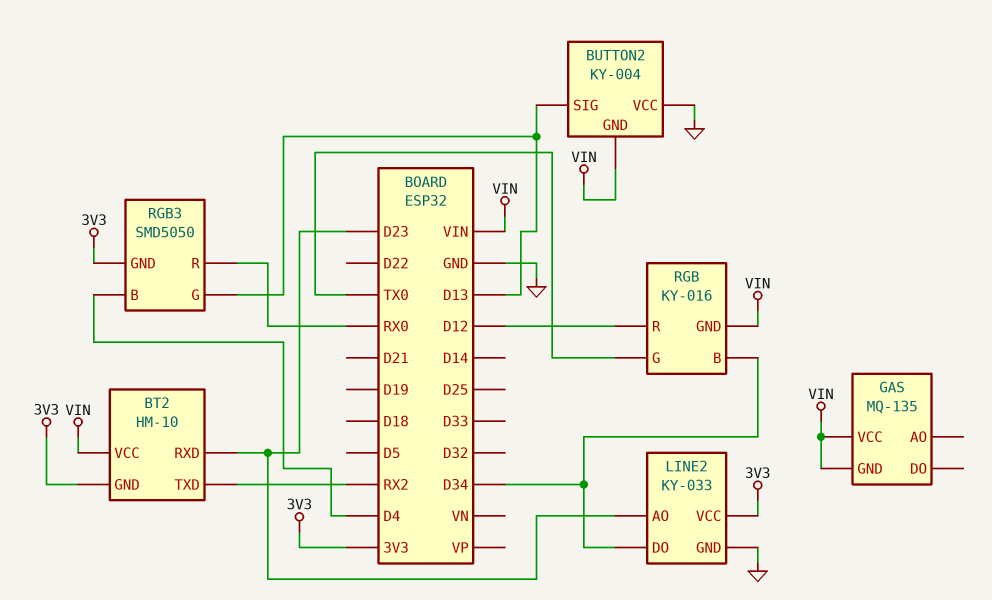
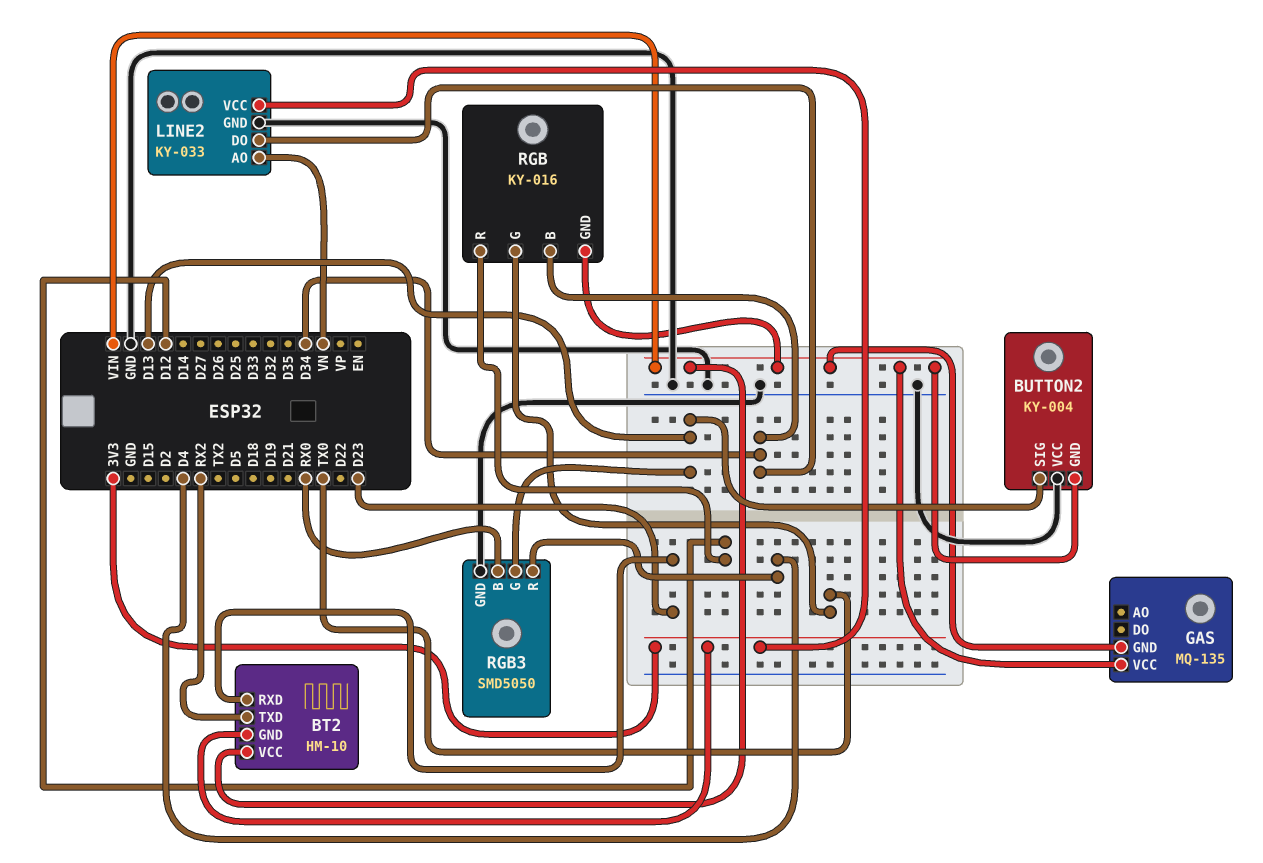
LINE2 pin AO: D23 -> VN
RGB3 pin B: D4 -> RX0
RGB3 pin GND: 3V3 -> GND
RGB3 pin R: RX0 -> D4

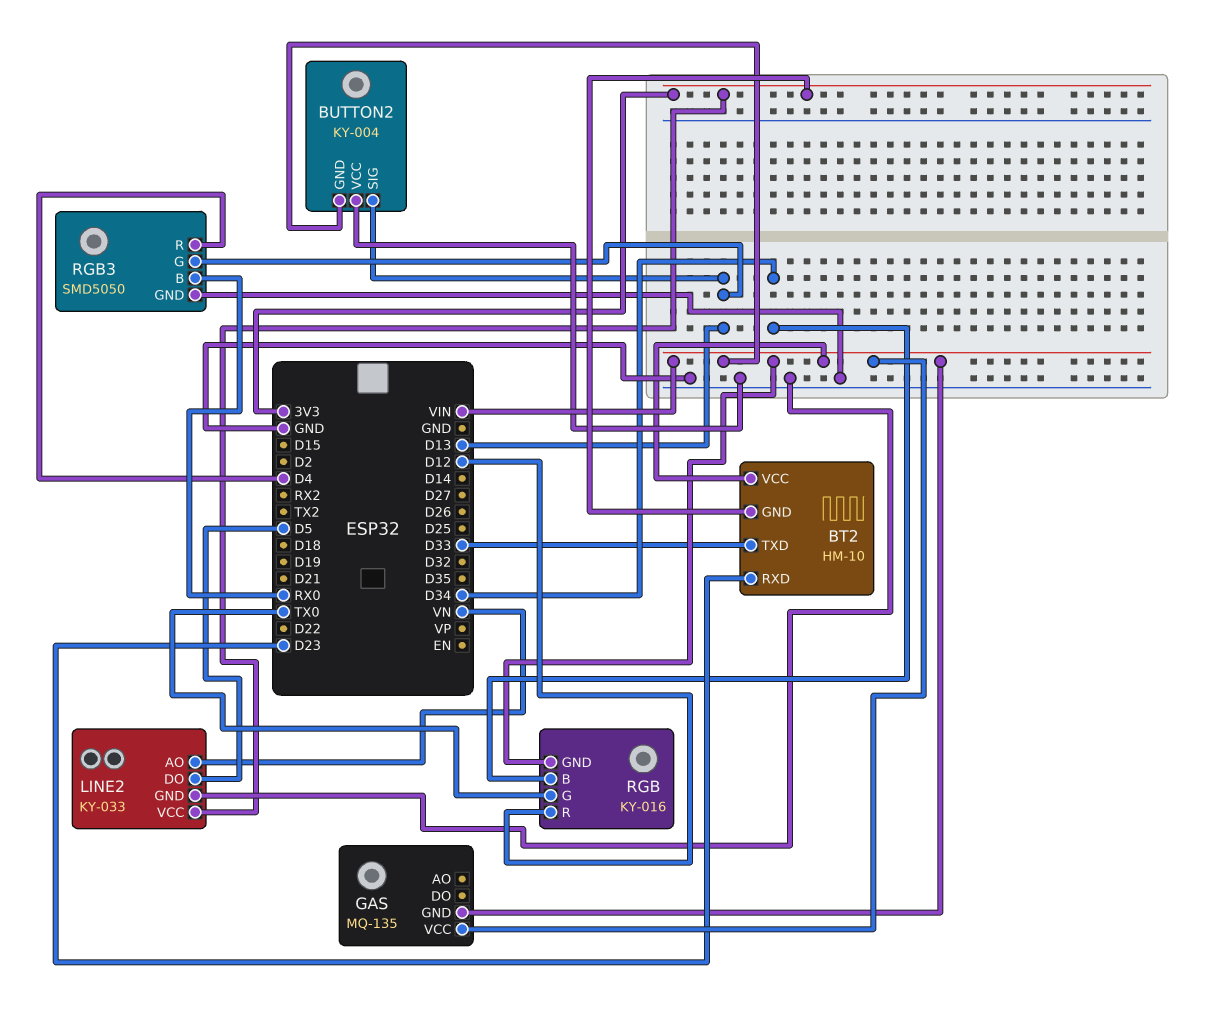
BT2 pin TXD: RX2 -> D33
LINE2 pin DO: D34 -> D5

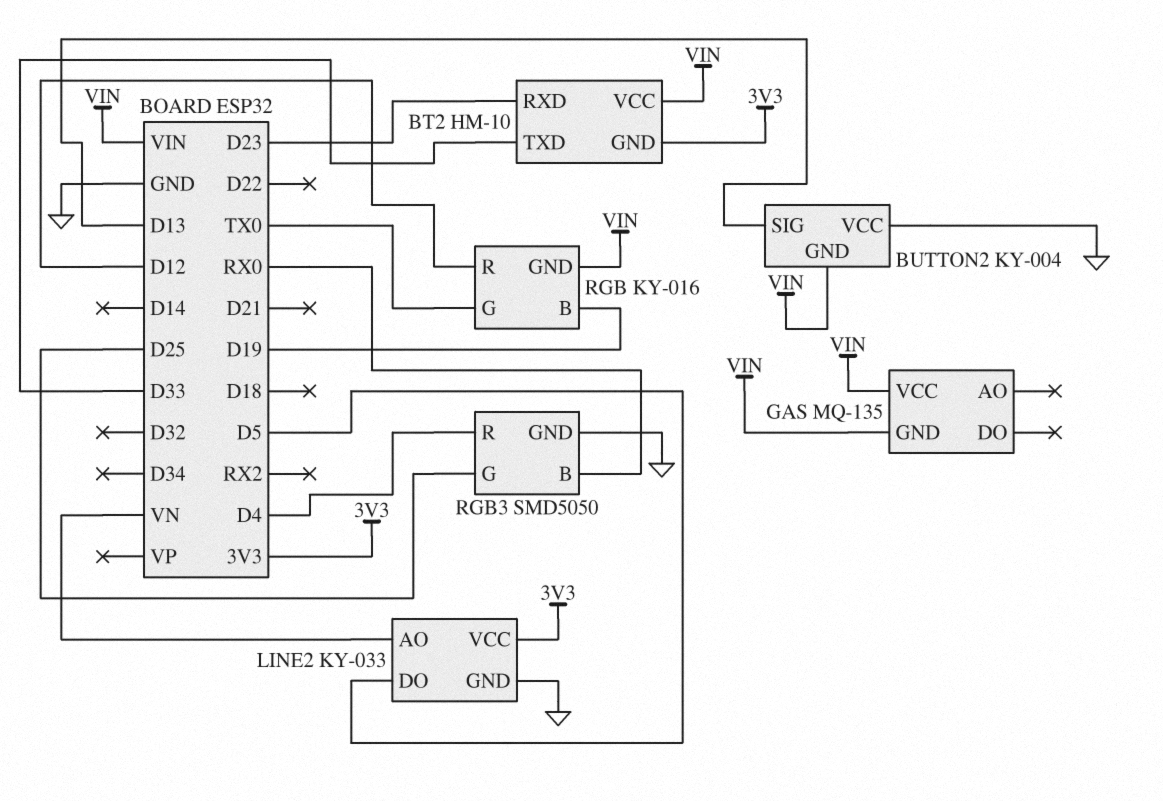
RGB pin B: D34 -> D19
RGB3 pin G: D13 -> D25

